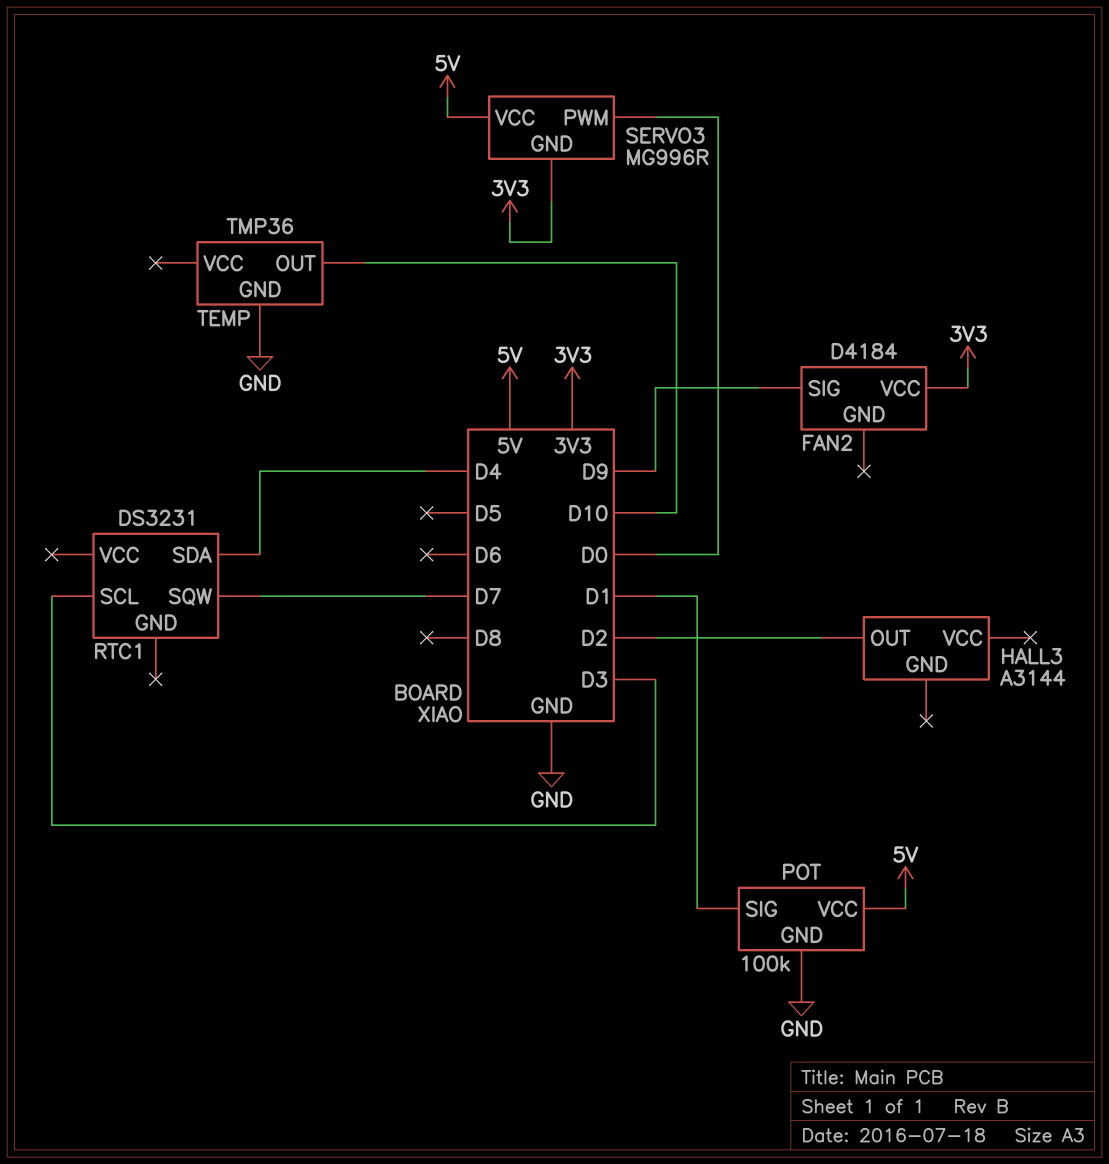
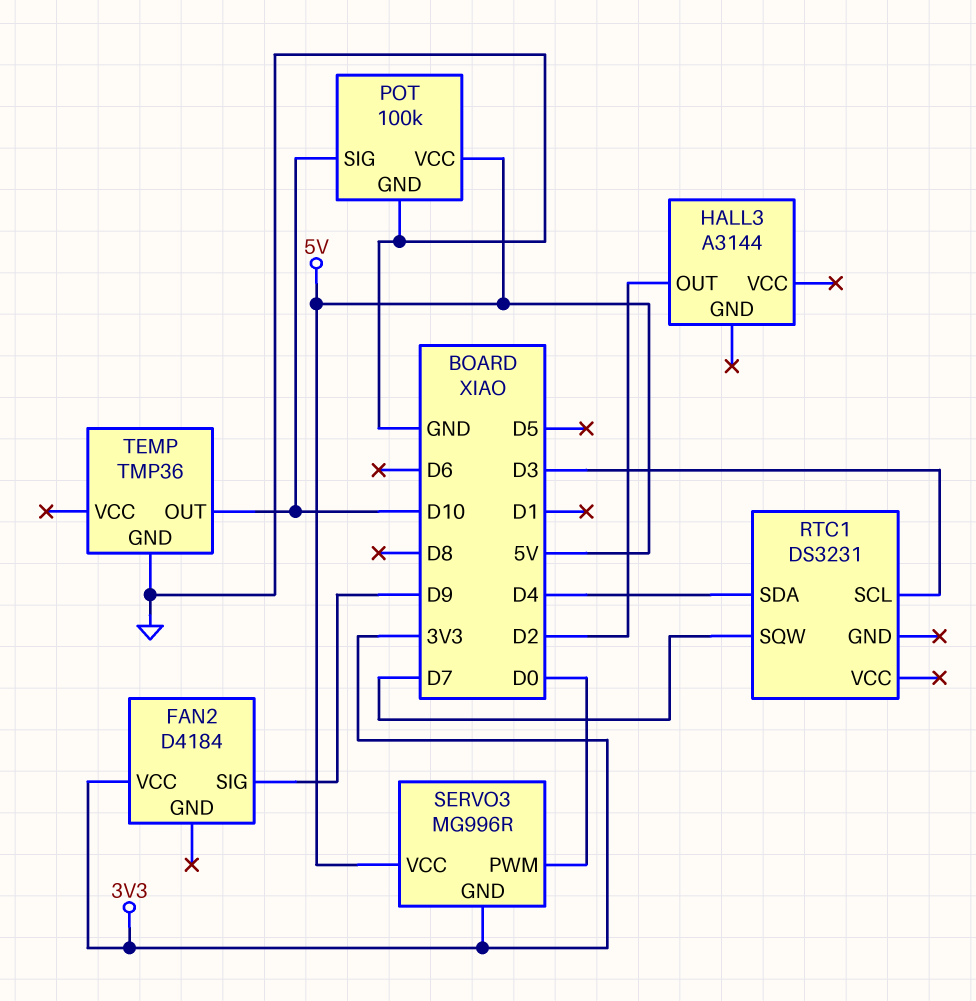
POT pin SIG: D1 -> D10

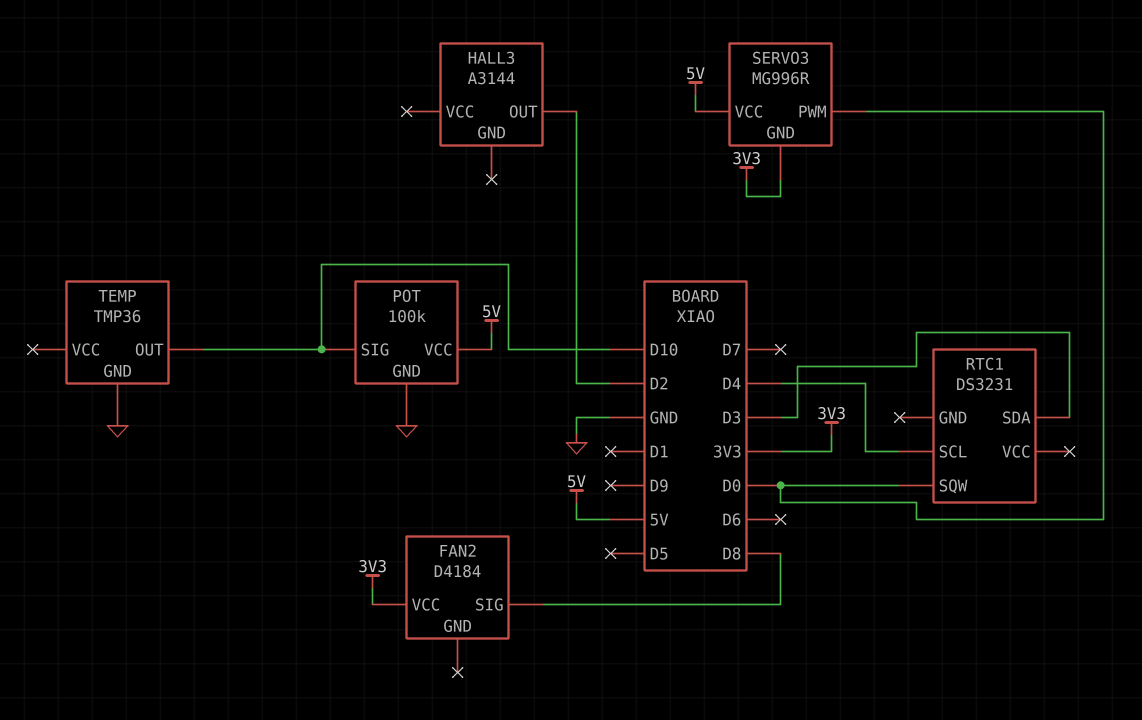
FAN2 pin SIG: D9 -> D8
RTC1 pin SCL: D3 -> D4
RTC1 pin SDA: D4 -> D3
RTC1 pin SQW: D7 -> D0

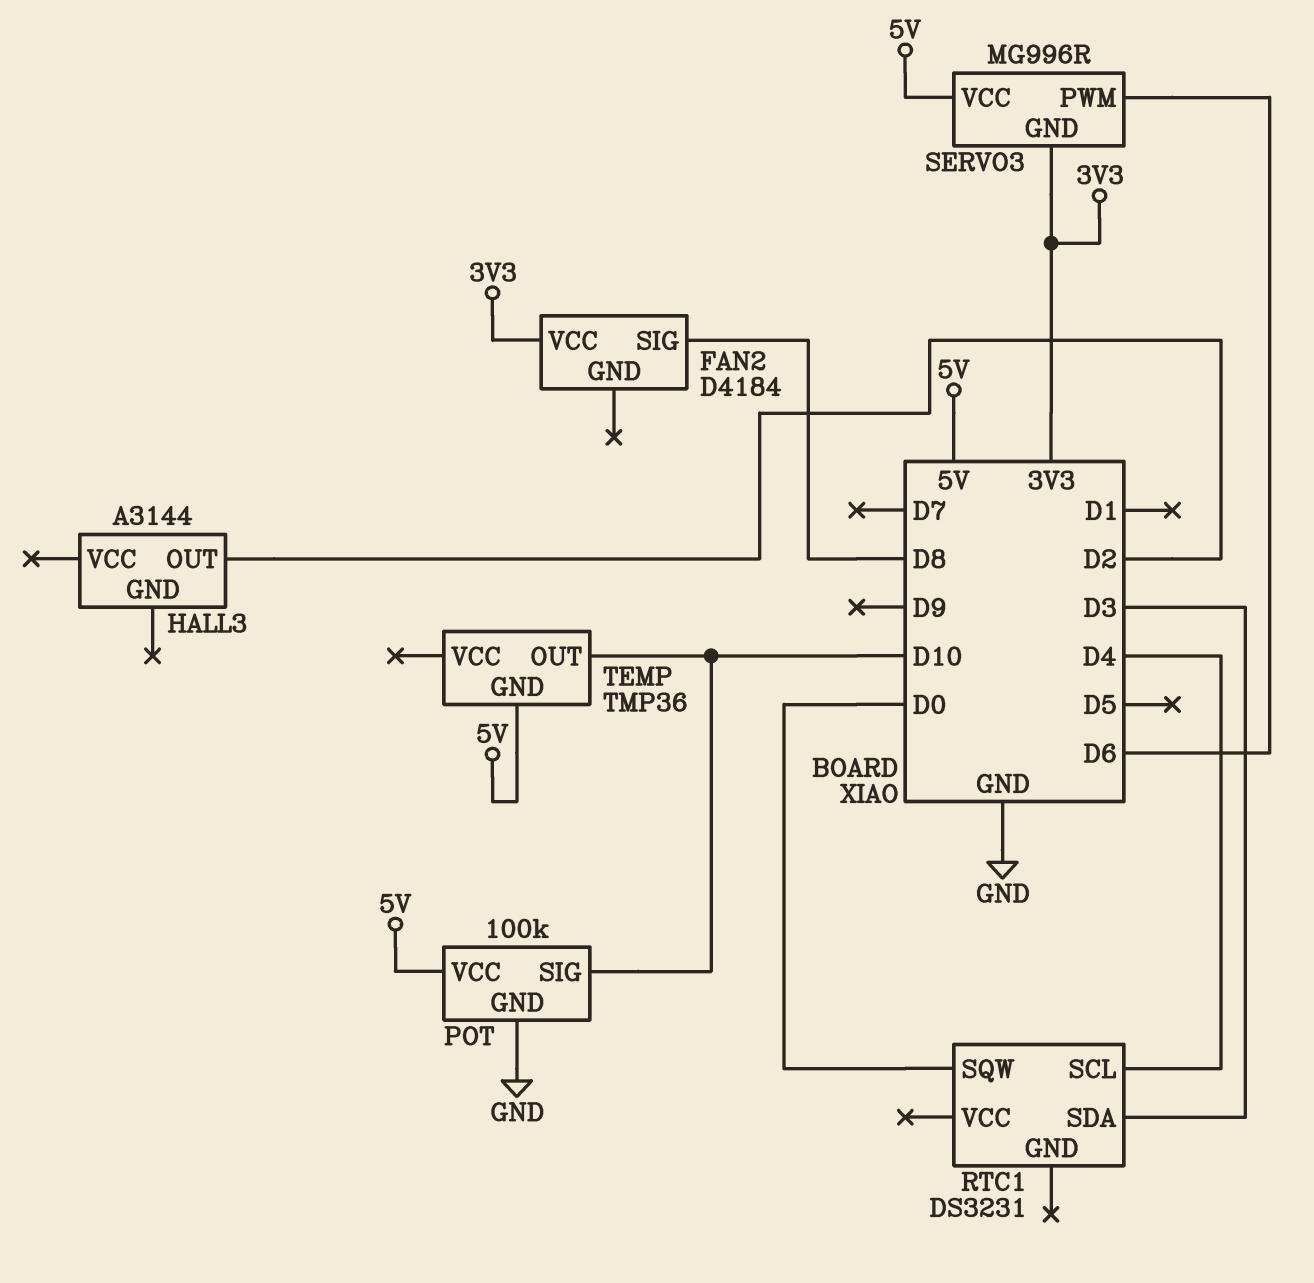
SERVO3 pin PWM: D0 -> D6
TEMP pin GND: GND -> 5V

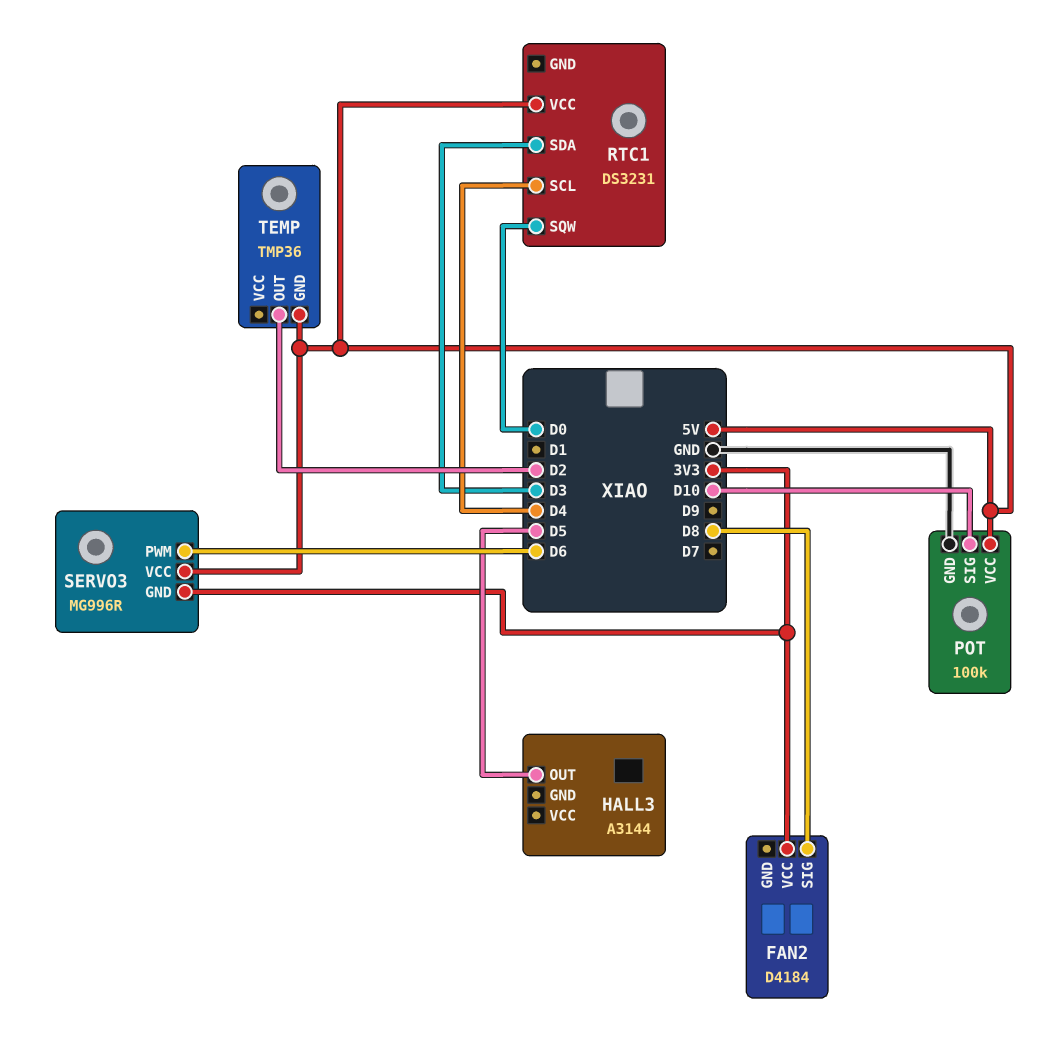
HALL3 pin OUT: D2 -> D5
RTC1 pin VCC: none -> 5V
TEMP pin OUT: D10 -> D2

